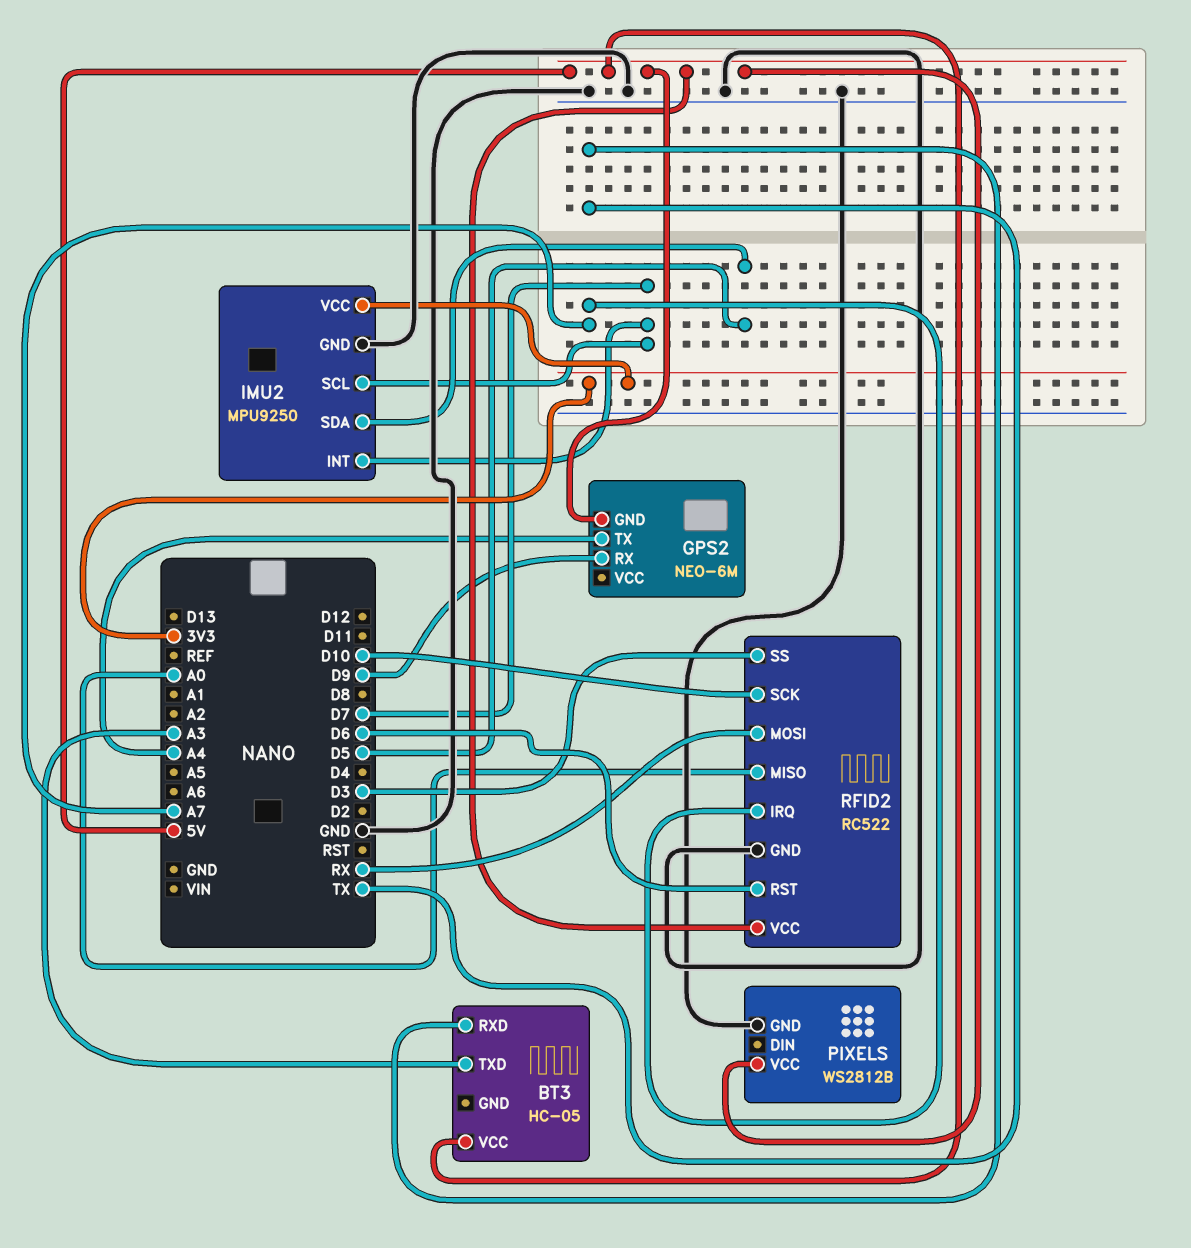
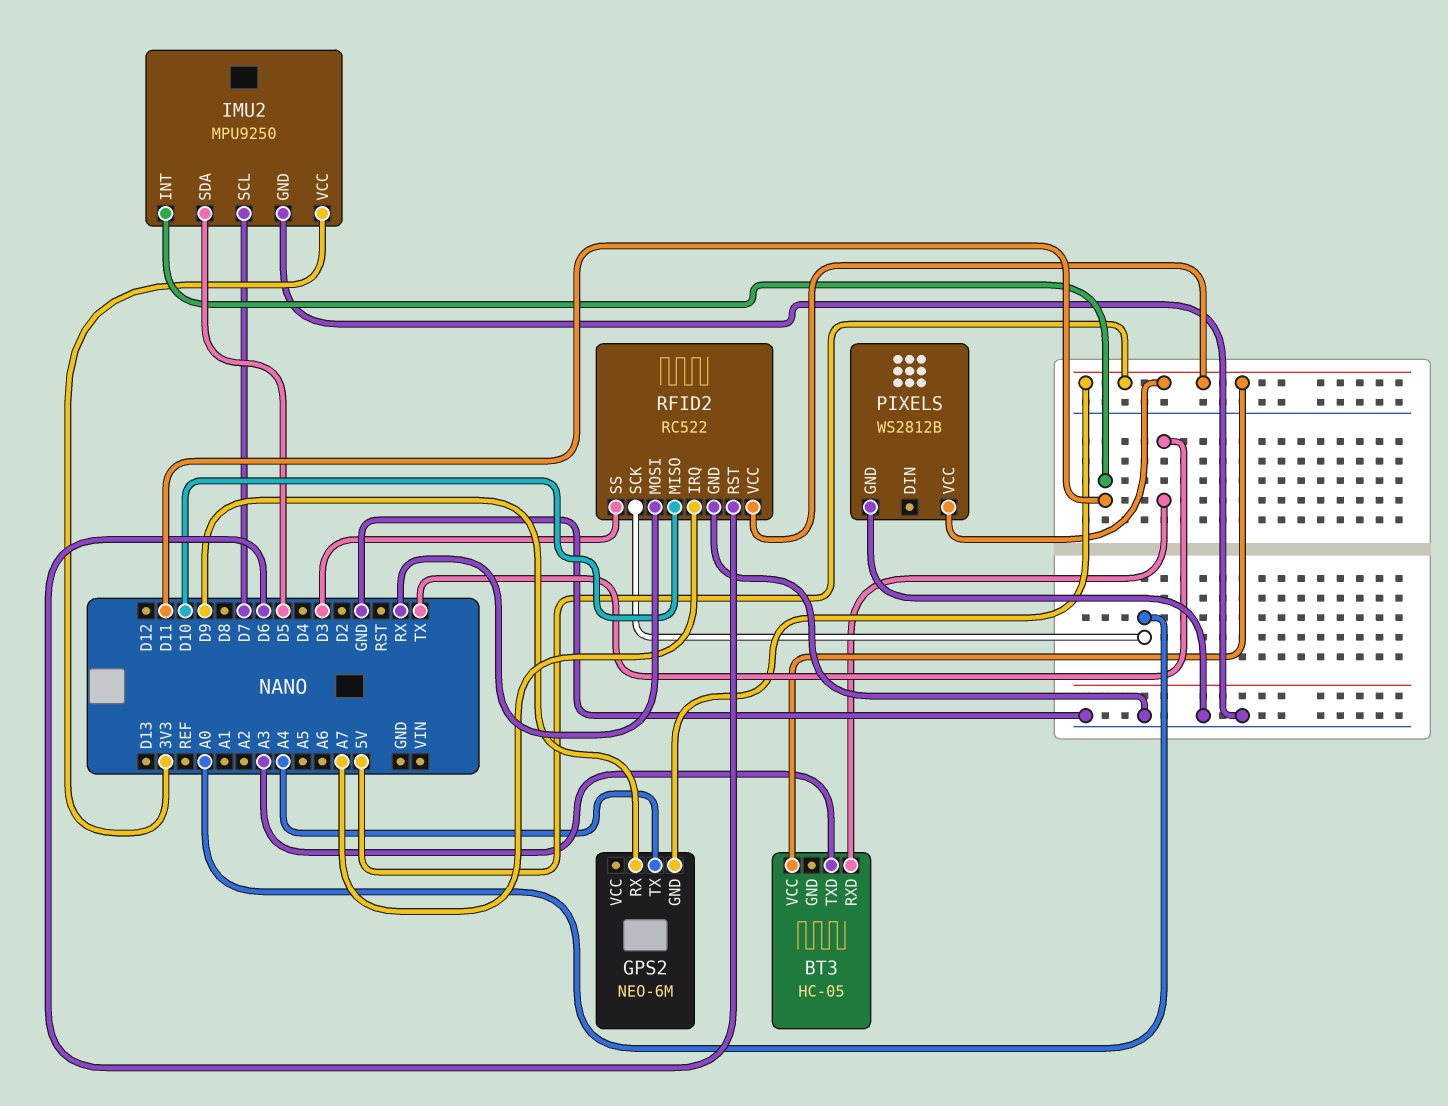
IMU2 pin INT: D7 -> D11
RFID2 pin MISO: A0 -> D10
RFID2 pin SCK: D10 -> A0

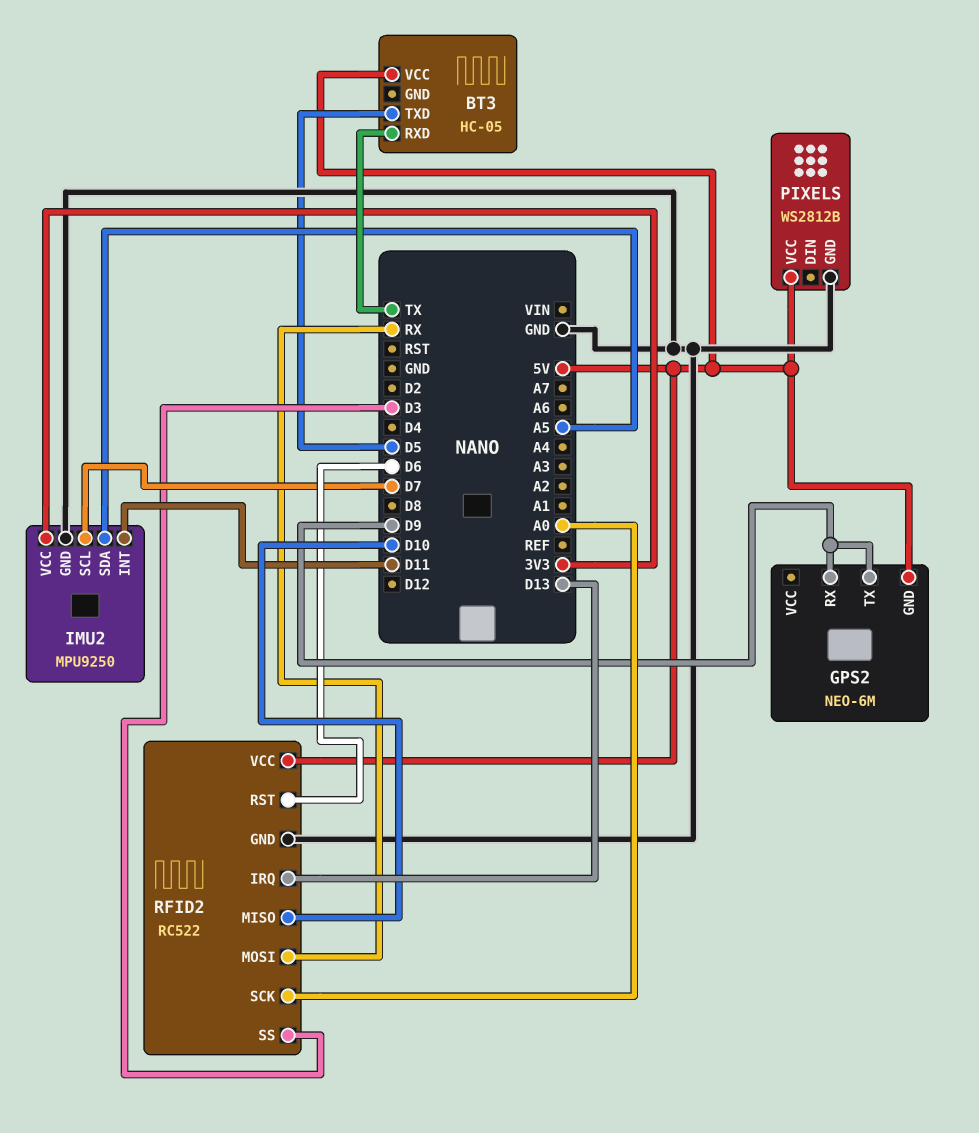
BT3 pin TXD: A3 -> D5
GPS2 pin TX: A4 -> D9
IMU2 pin SDA: D5 -> A5
RFID2 pin IRQ: A7 -> D13

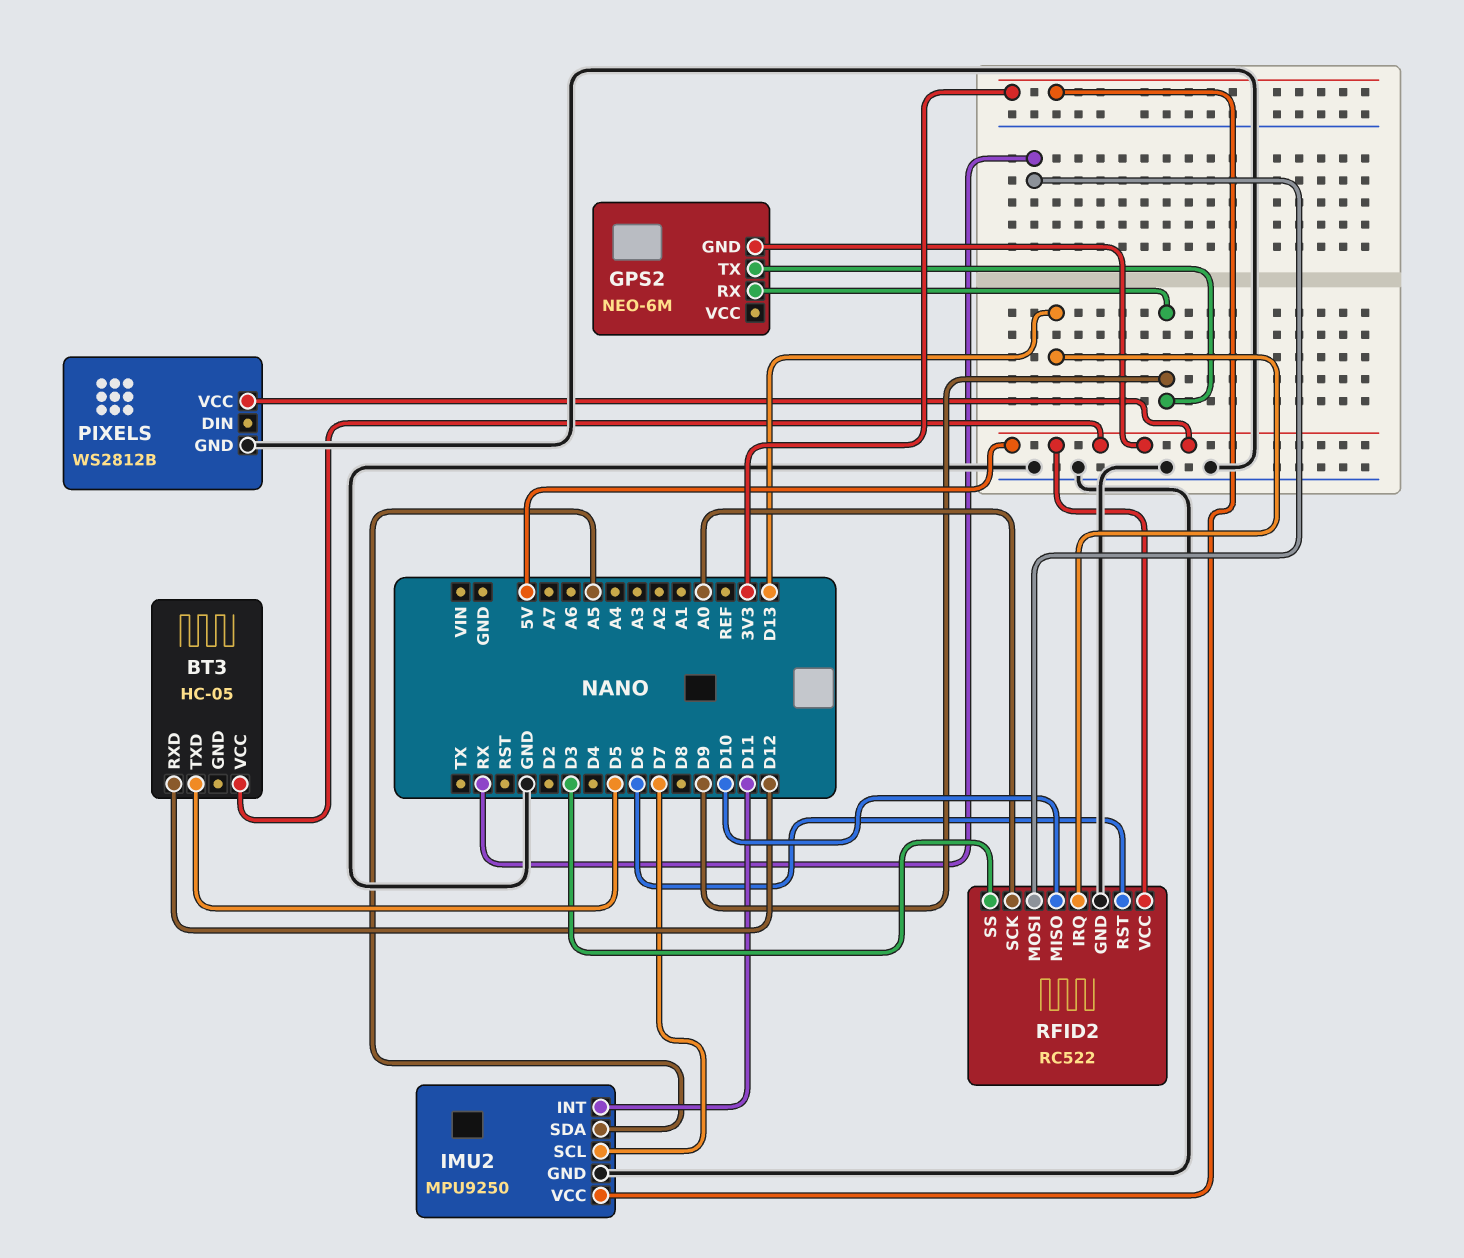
BT3 pin RXD: TX -> D12

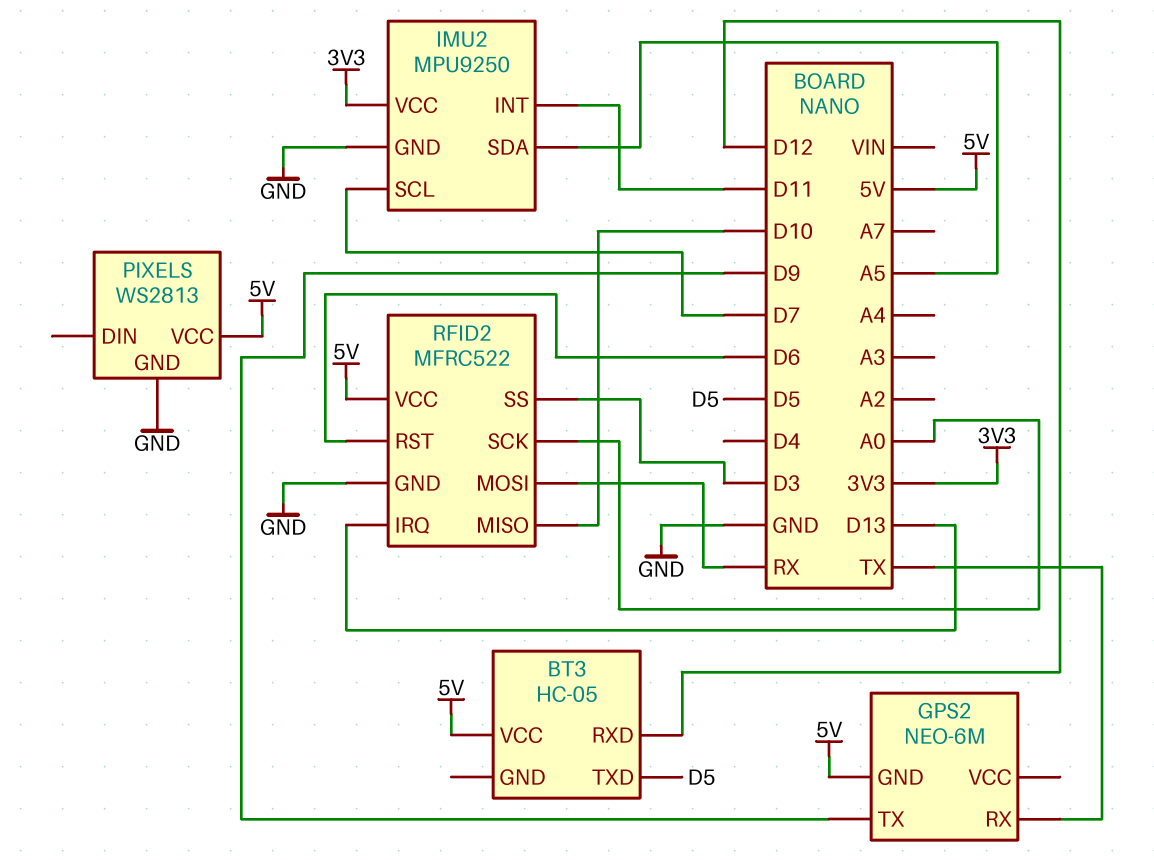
GPS2 pin RX: D9 -> TX
PIXELS: WS2812B -> WS2813
RFID2: RC522 -> MFRC522

